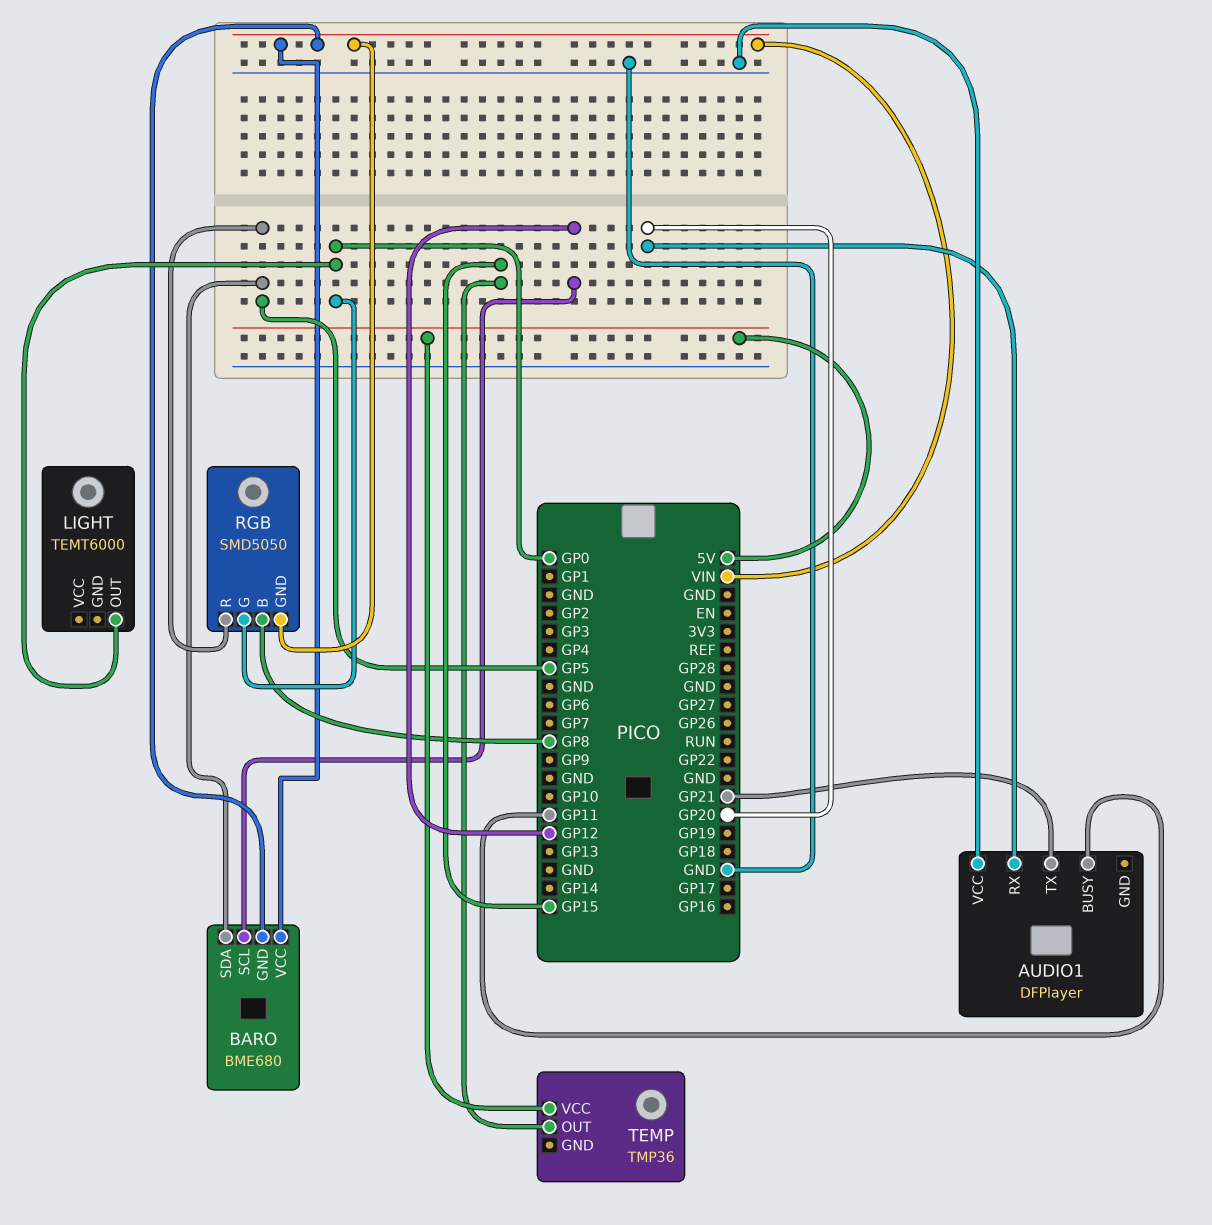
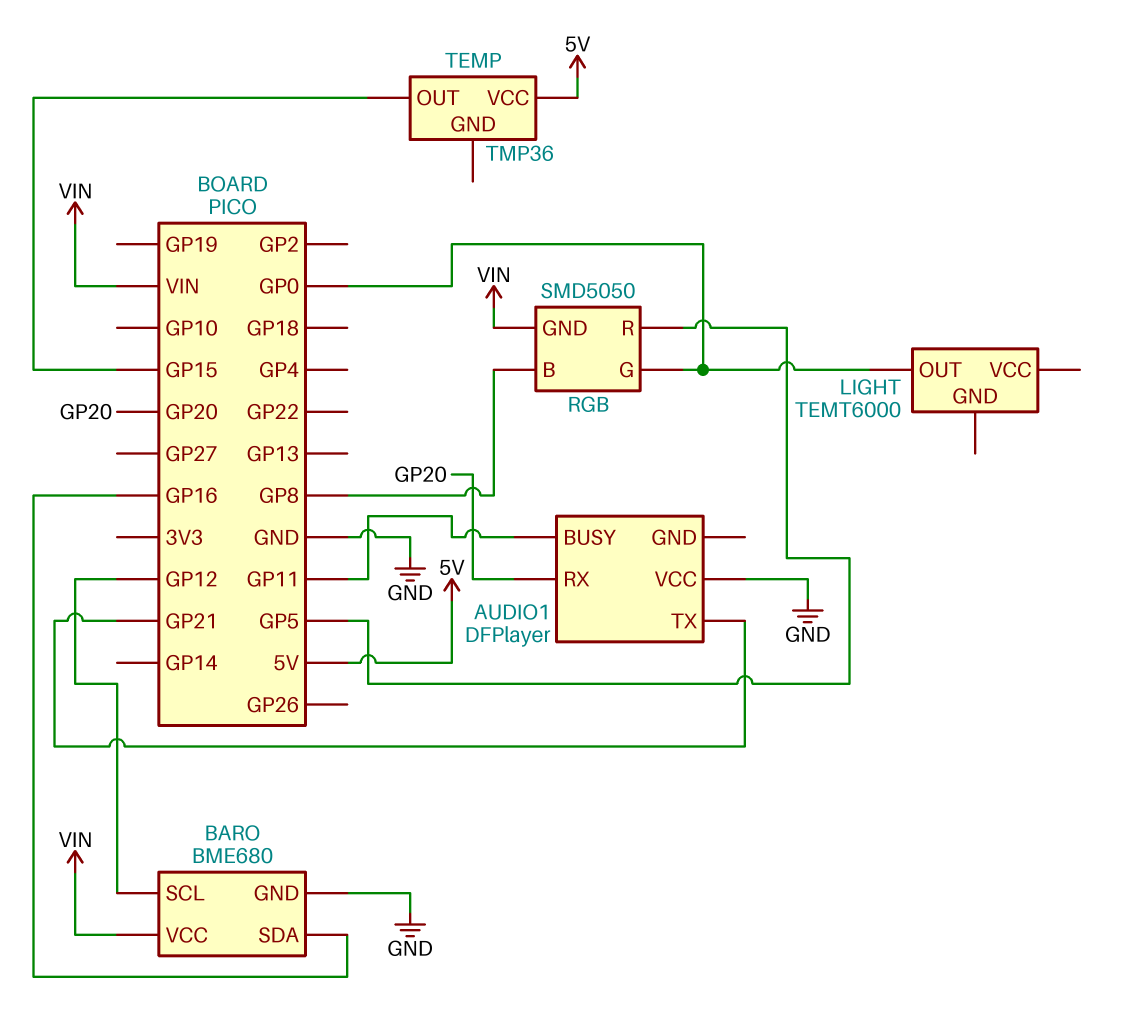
BARO pin GND: VIN -> GND
BARO pin SDA: GP5 -> GP16

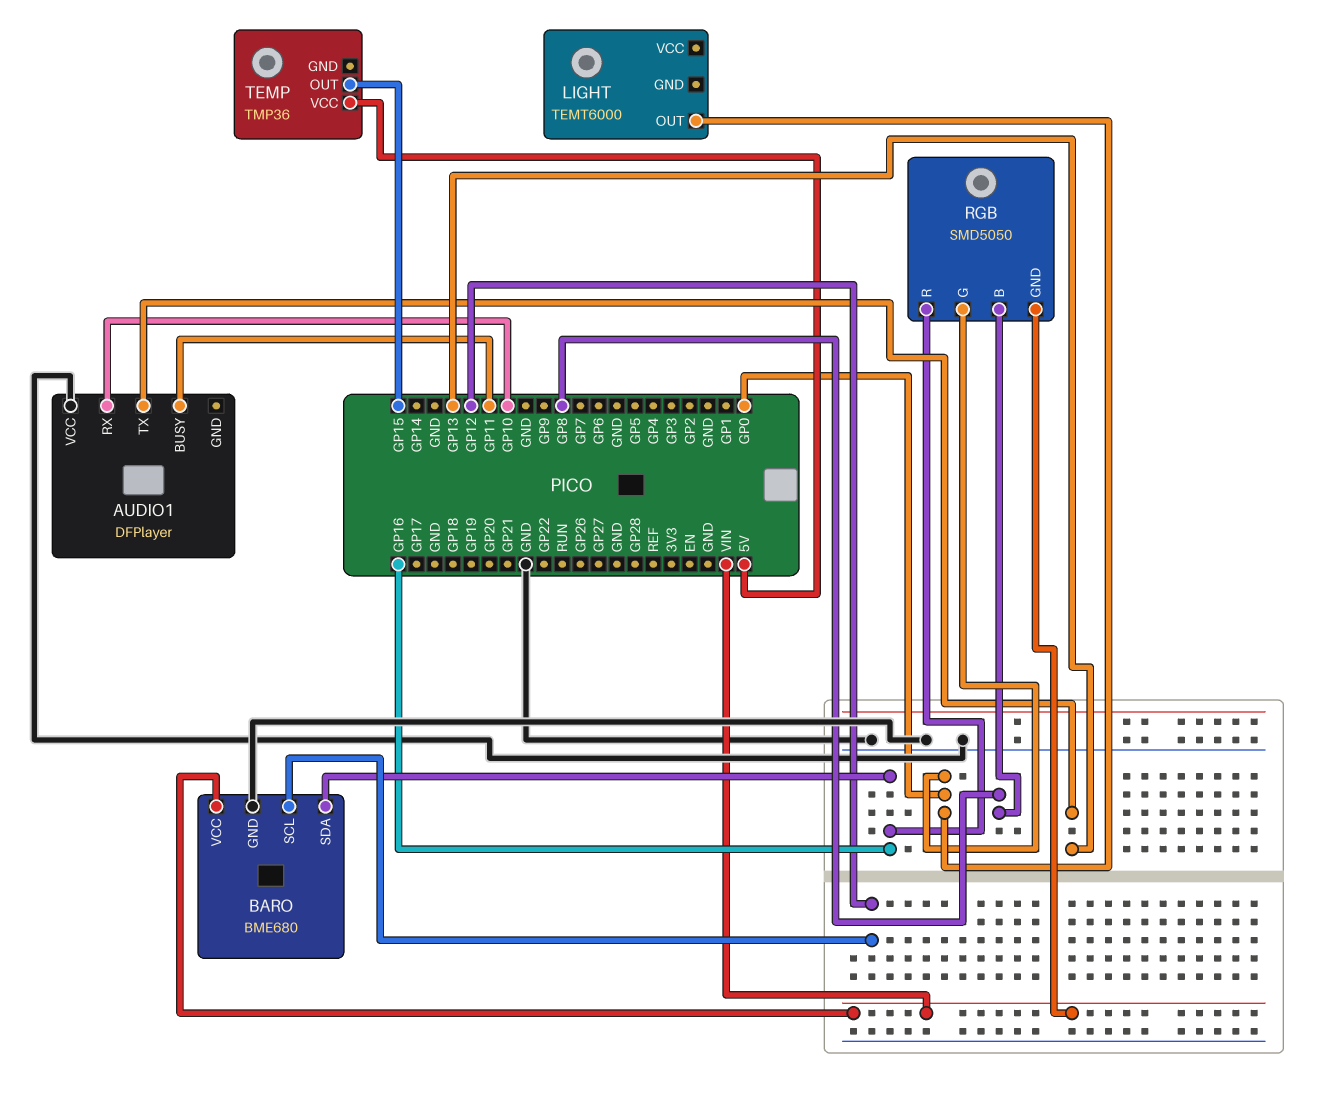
AUDIO1 pin RX: GP20 -> GP10
AUDIO1 pin TX: GP21 -> GP13
RGB pin R: GP5 -> GP16

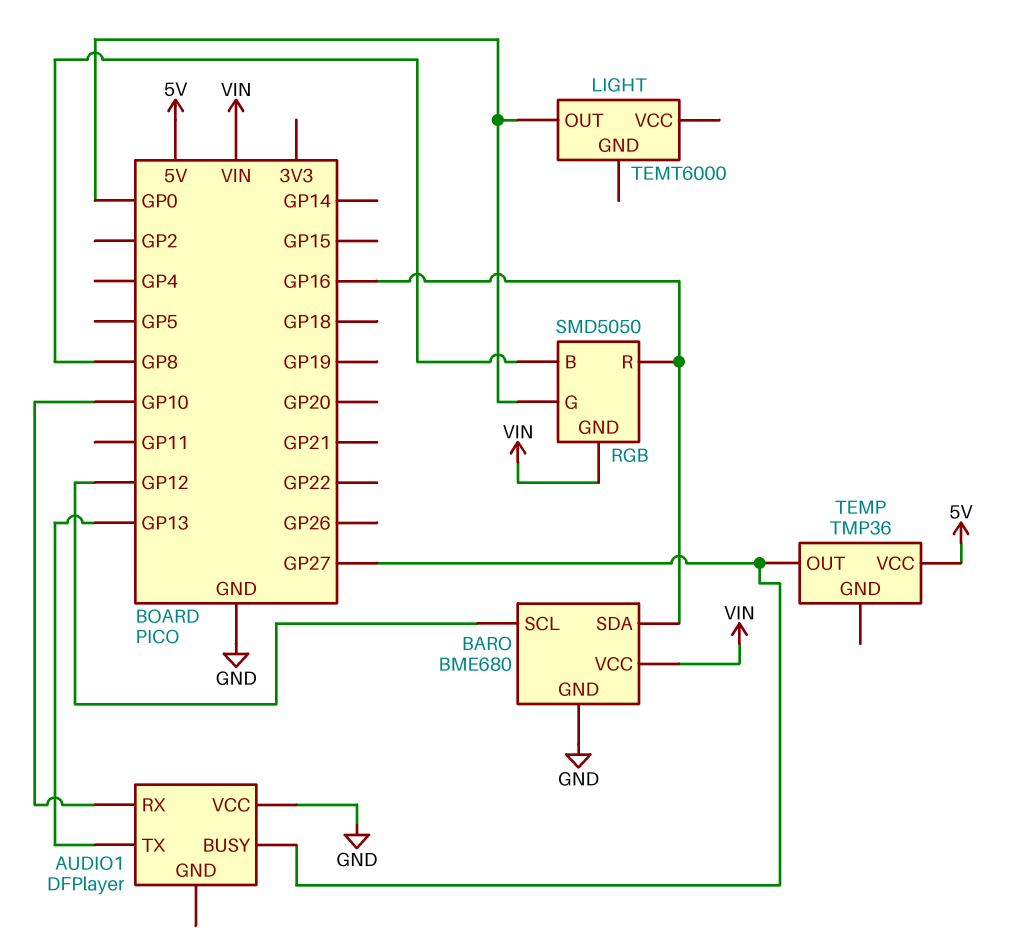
AUDIO1 pin BUSY: GP11 -> GP27
TEMP pin OUT: GP15 -> GP27

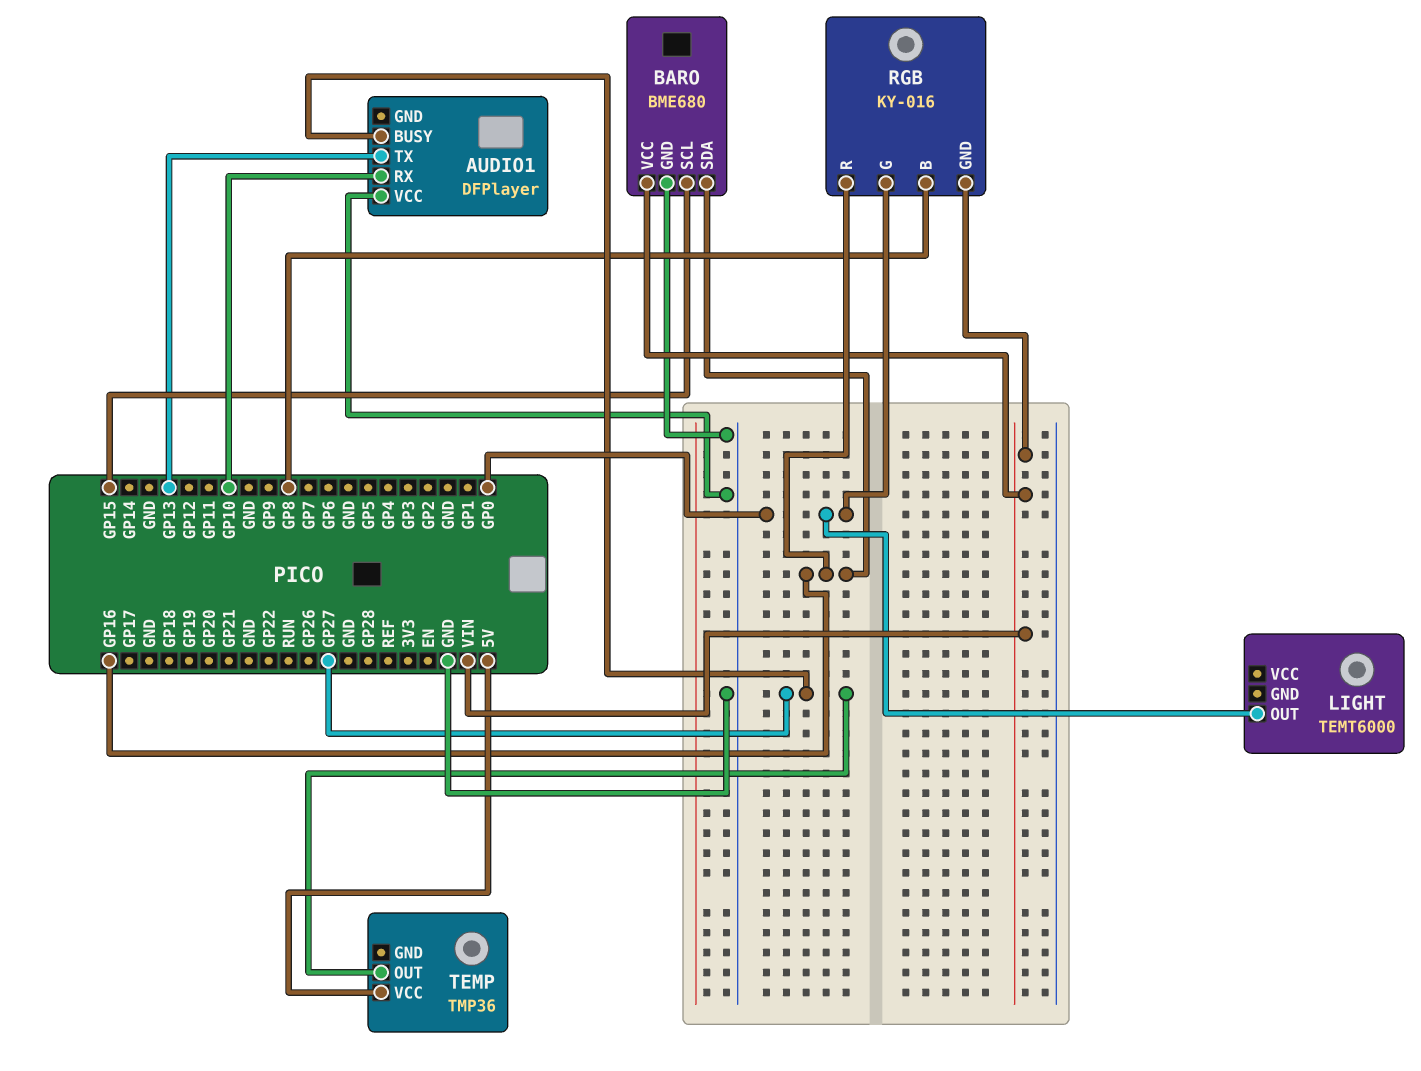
BARO pin SCL: GP12 -> GP15
RGB: SMD5050 -> KY-016

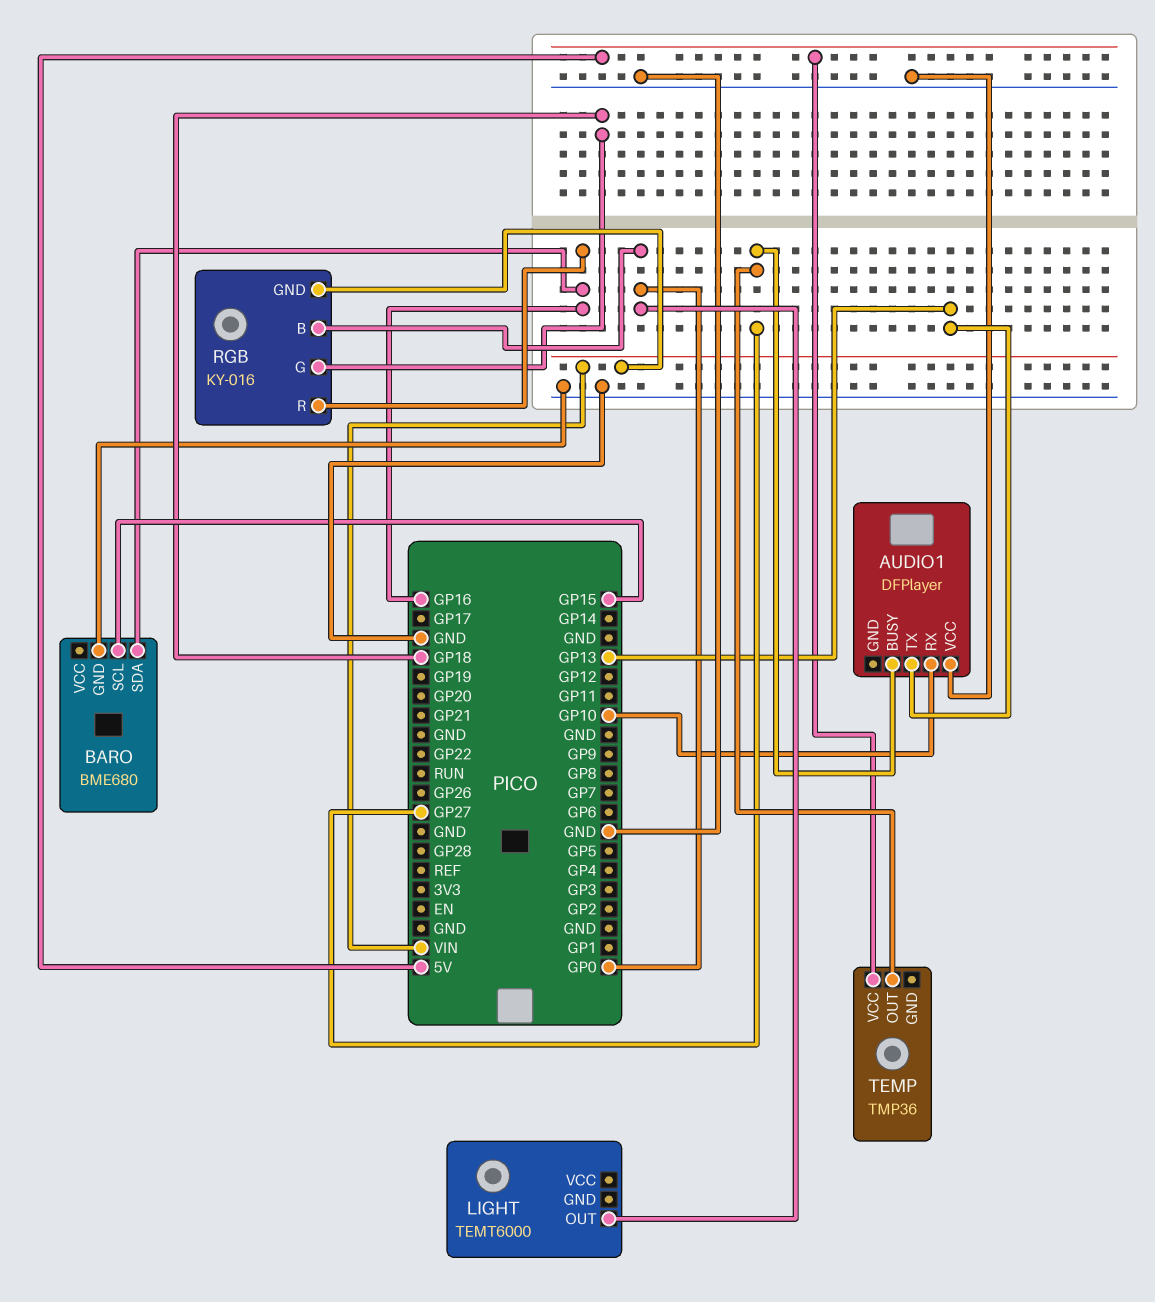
BARO pin VCC: VIN -> none
RGB pin B: GP8 -> GP0
RGB pin G: GP0 -> GP18

